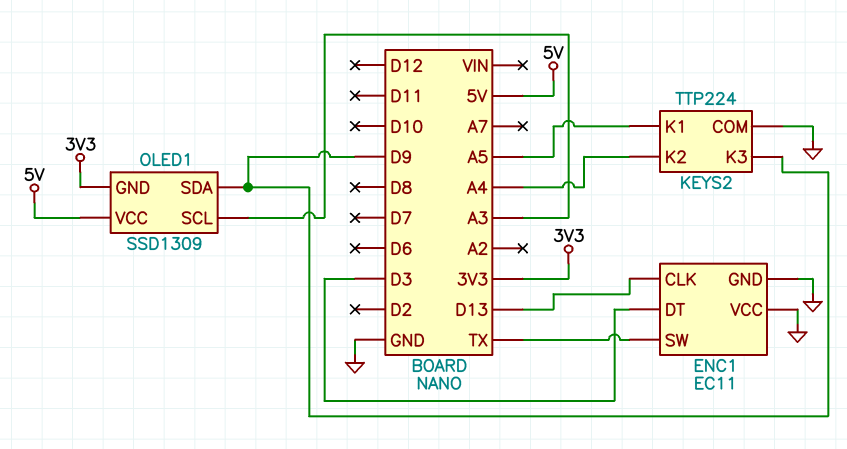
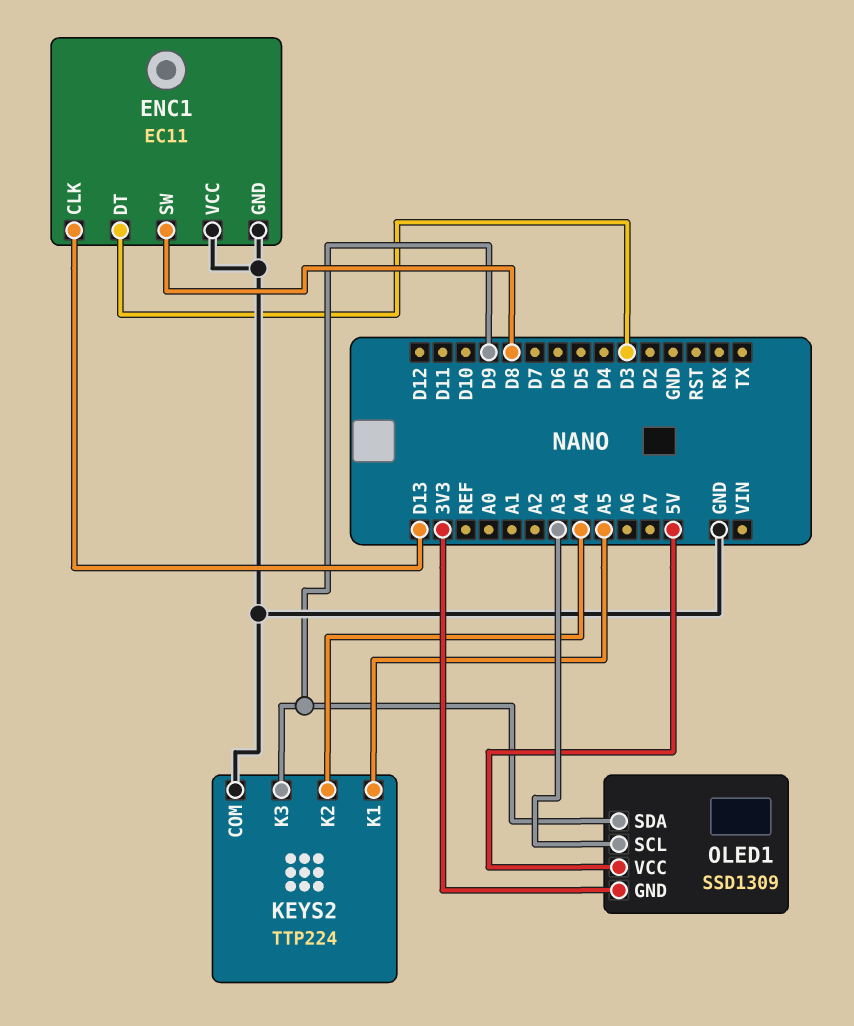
ENC1 pin SW: TX -> D8

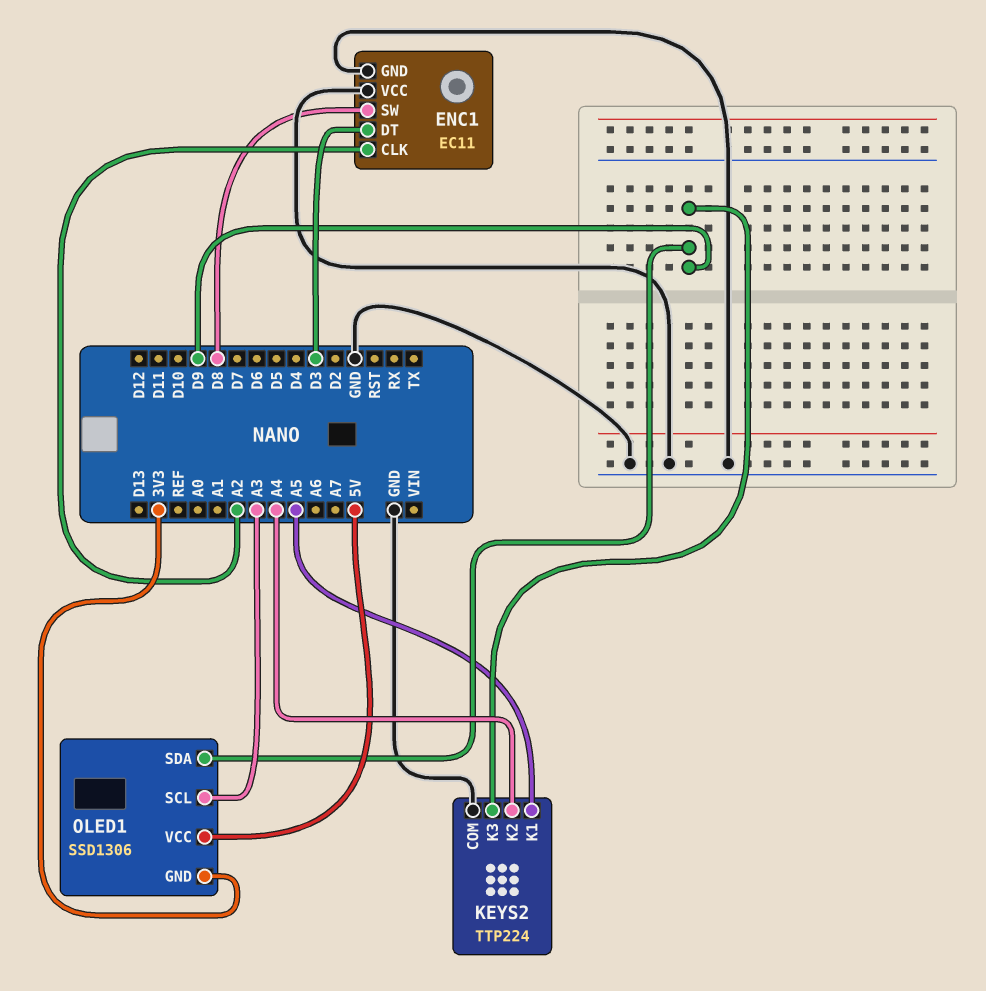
ENC1 pin CLK: D13 -> A2
OLED1: SSD1309 -> SSD1306

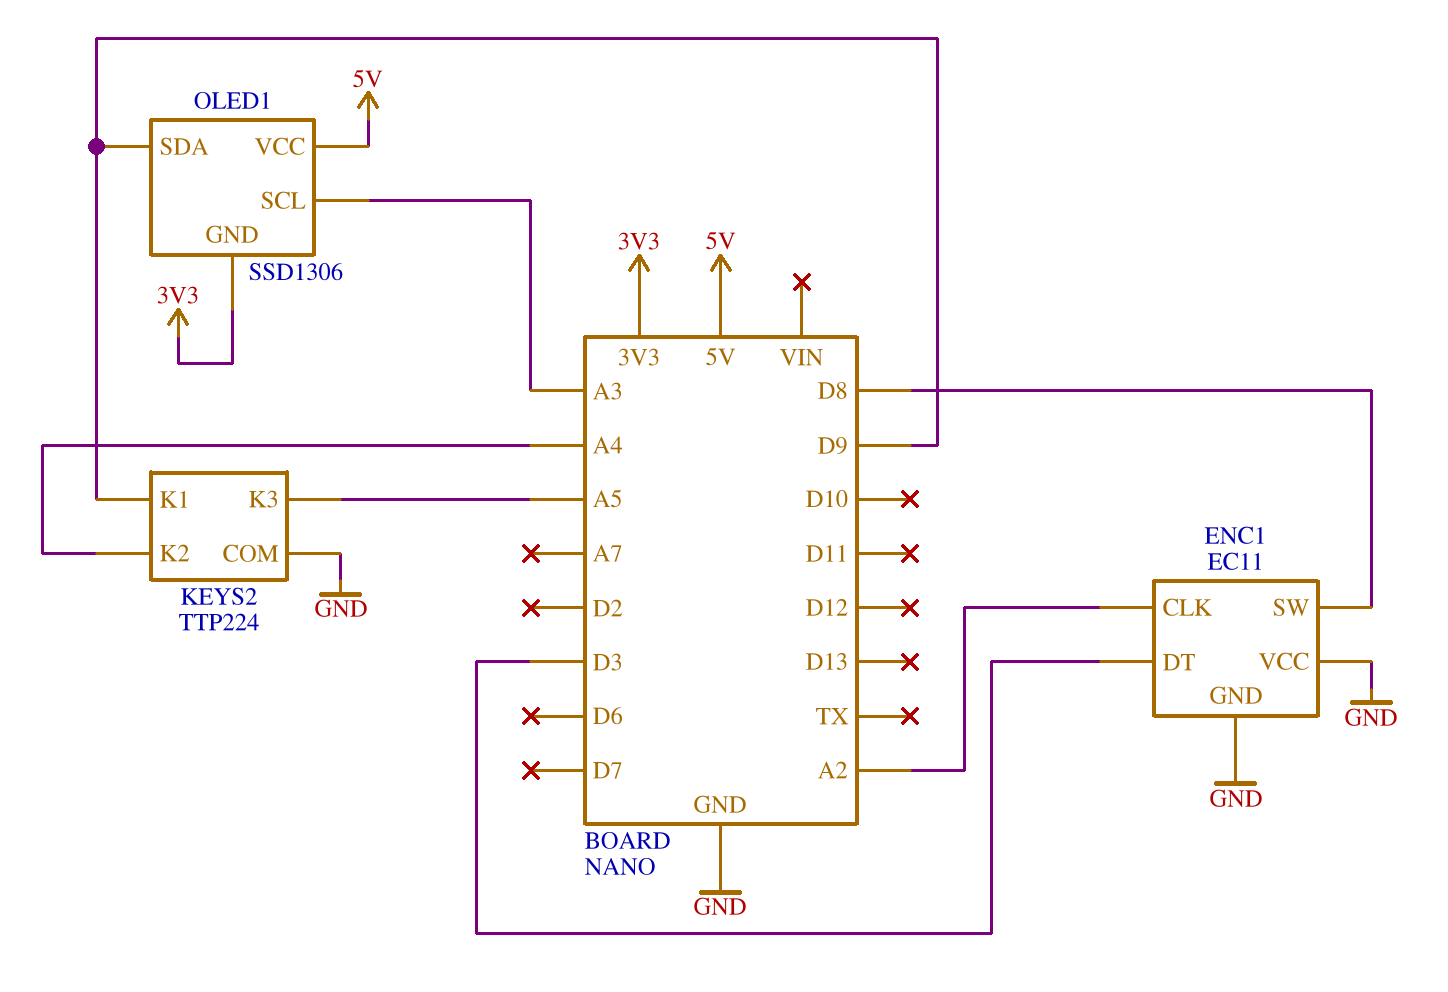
KEYS2 pin K1: A5 -> D9
KEYS2 pin K3: D9 -> A5

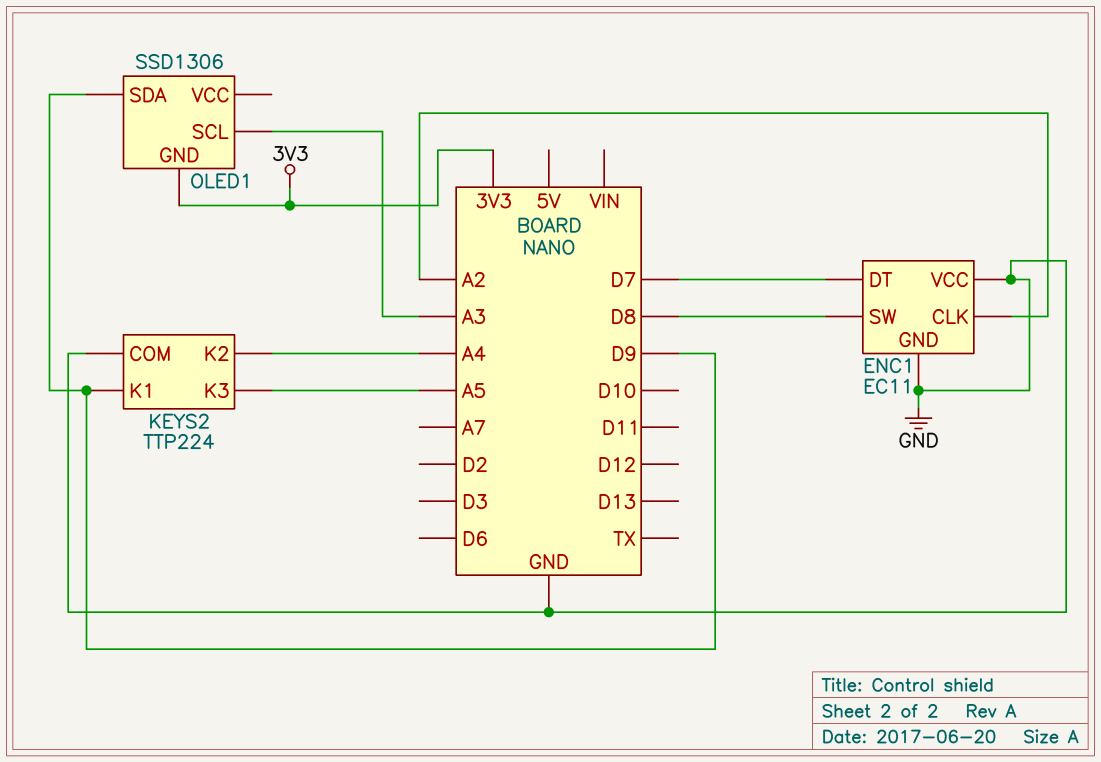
ENC1 pin DT: D3 -> D7
OLED1 pin VCC: 5V -> none

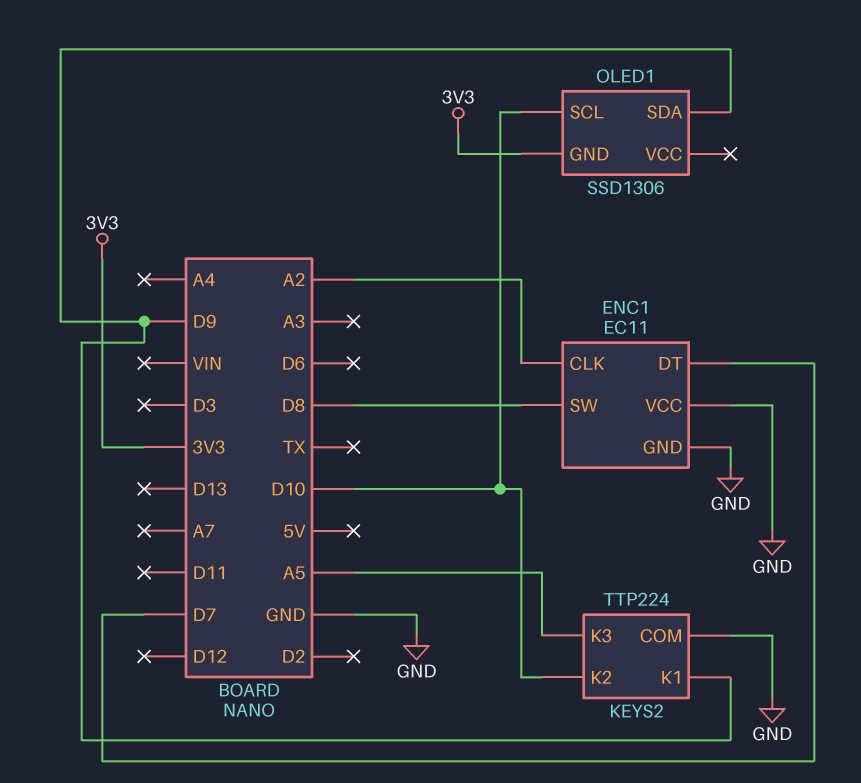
KEYS2 pin K2: A4 -> D10
OLED1 pin SCL: A3 -> D10

